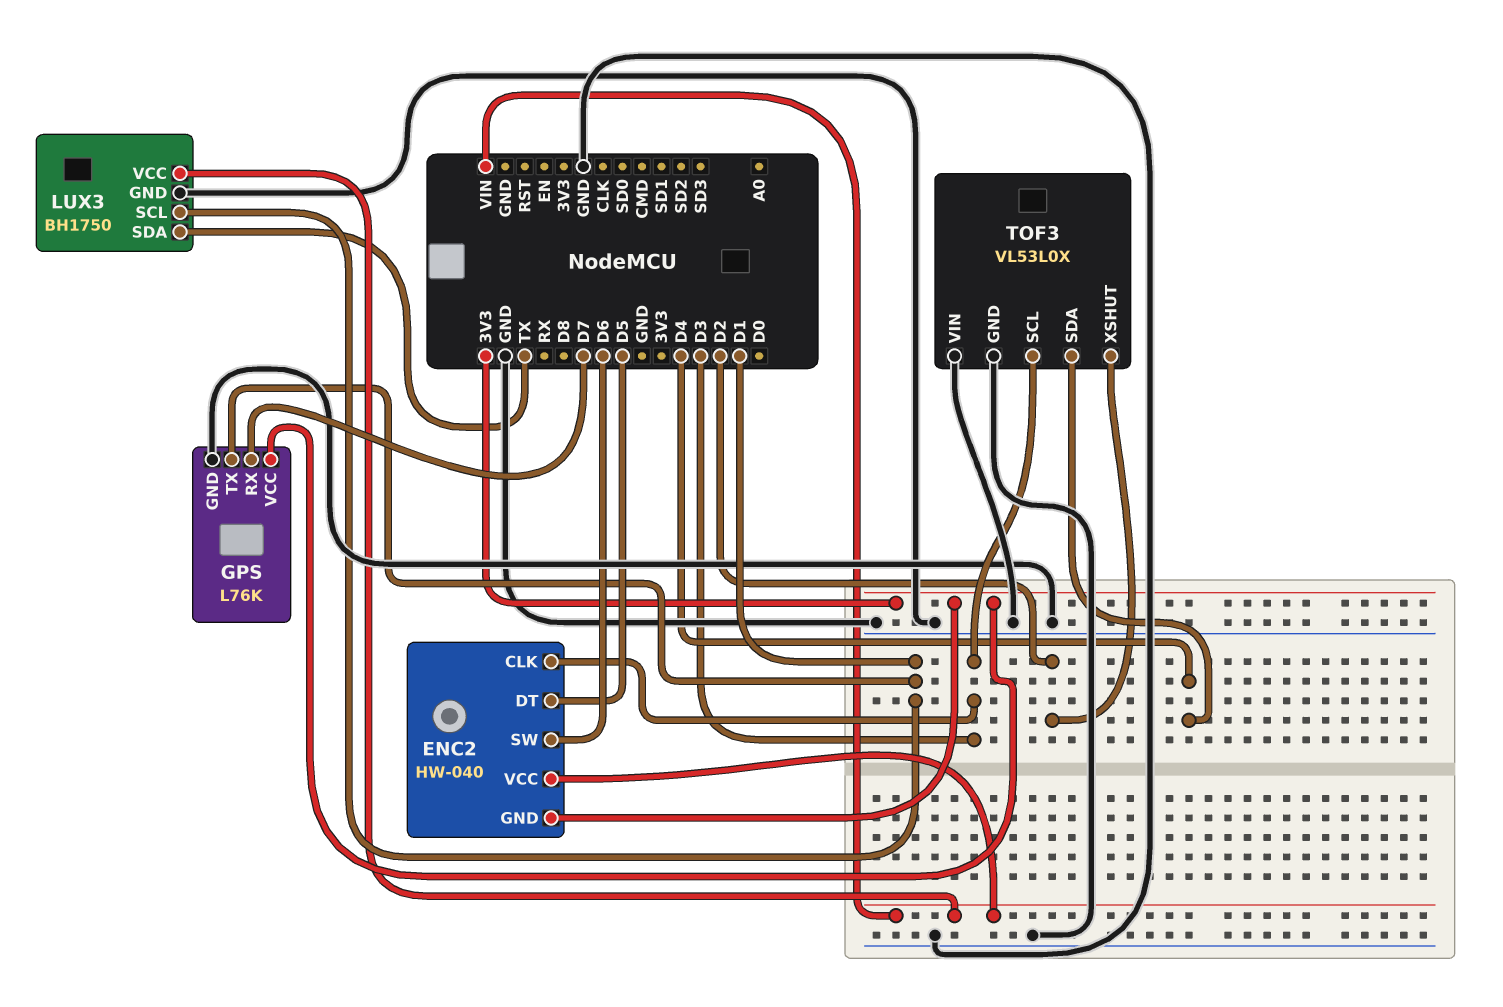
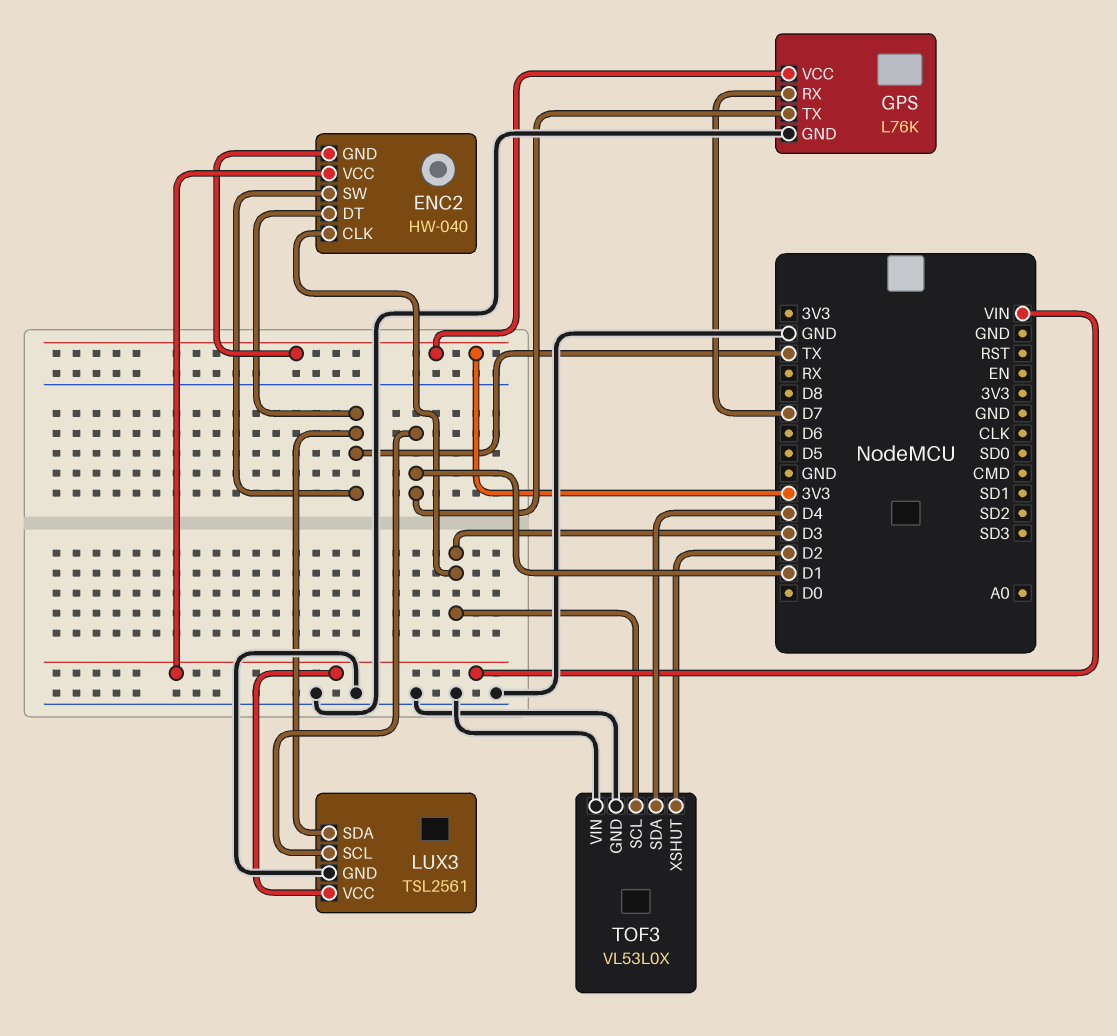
ENC2 pin DT: D5 -> TX
ENC2 pin SW: D6 -> TX
LUX3: BH1750 -> TSL2561

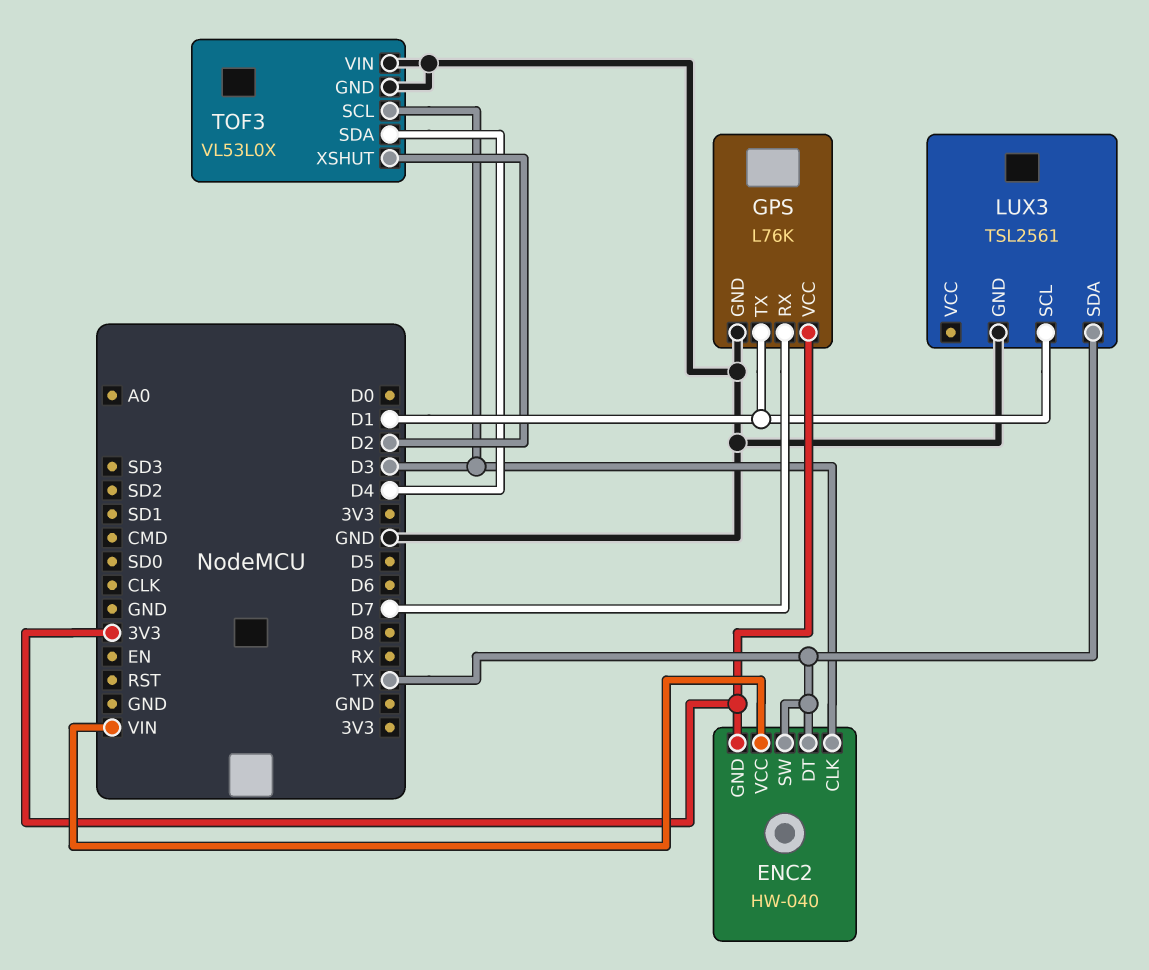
LUX3 pin VCC: VIN -> none

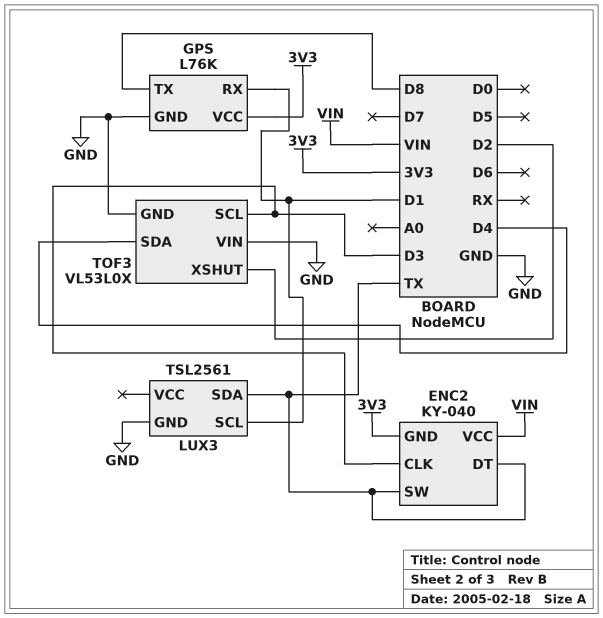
ENC2: HW-040 -> KY-040
GPS pin RX: D7 -> D1
GPS pin TX: D1 -> D8

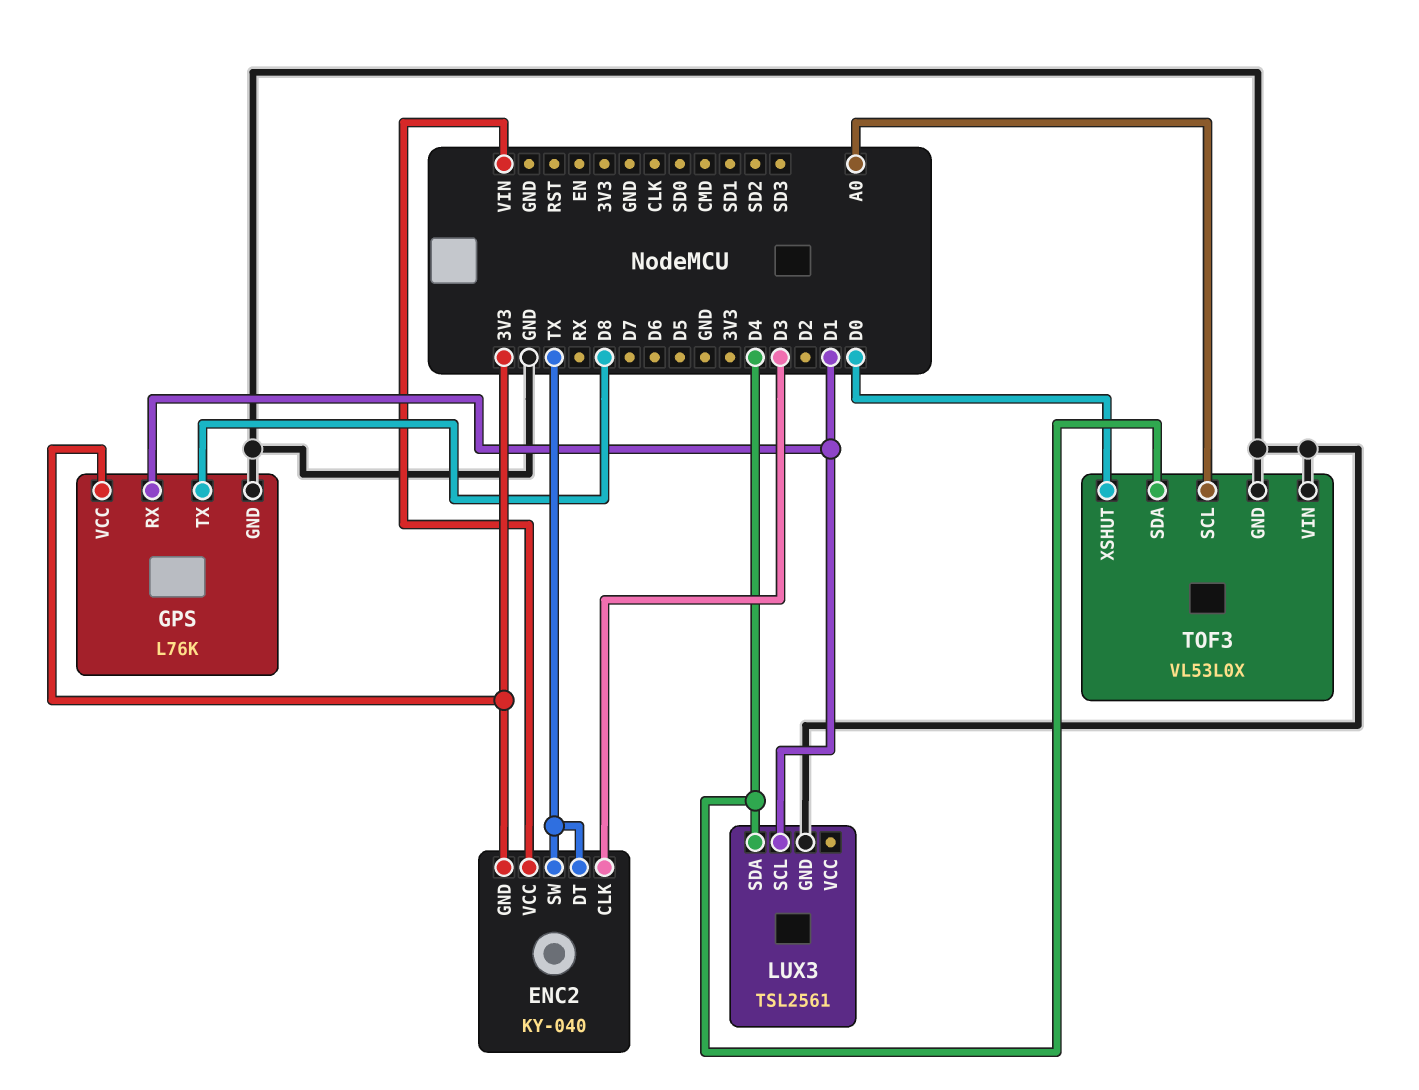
LUX3 pin SDA: TX -> D4
TOF3 pin SCL: D3 -> A0
TOF3 pin XSHUT: D2 -> D0

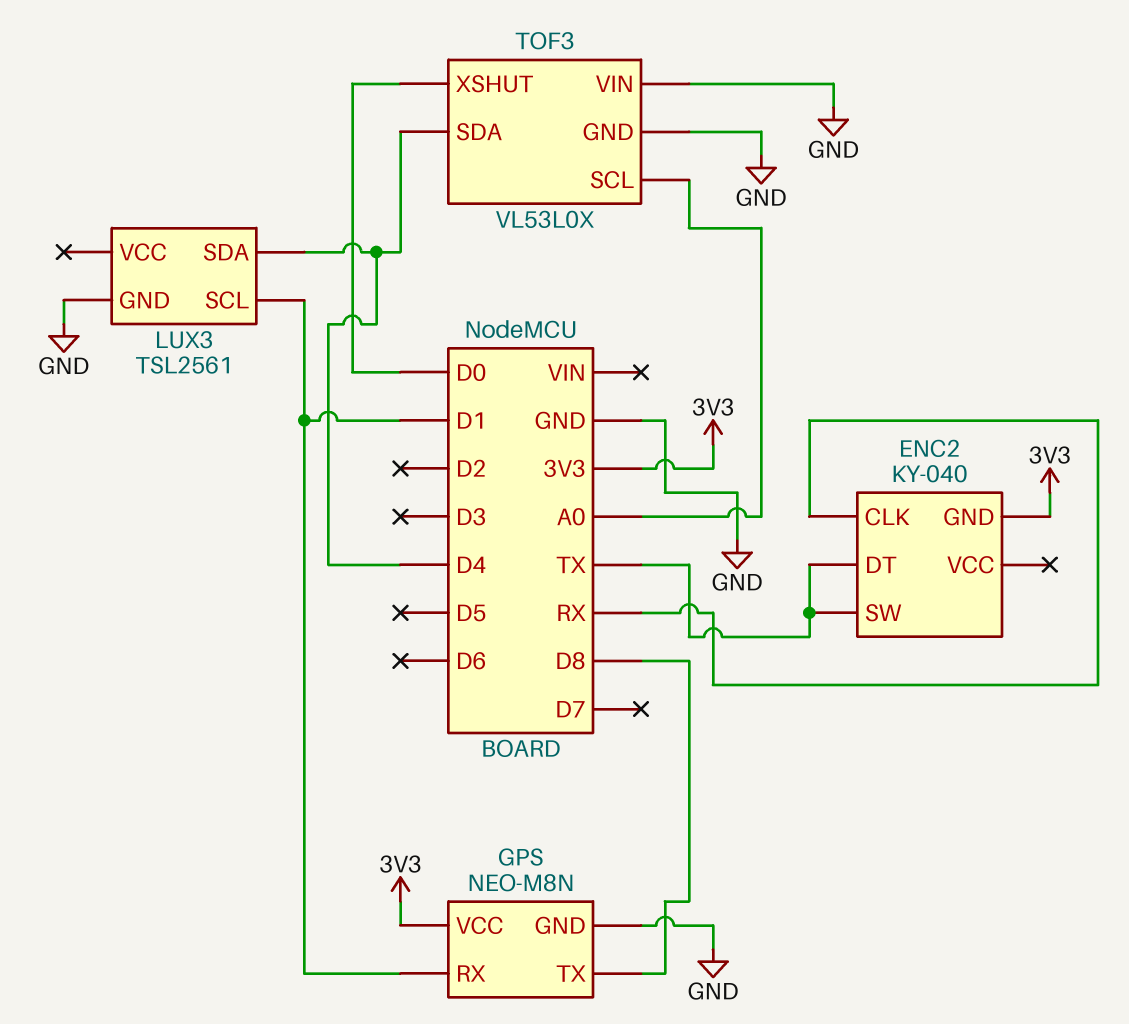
ENC2 pin CLK: D3 -> RX
ENC2 pin VCC: VIN -> none
GPS: L76K -> NEO-M8N

